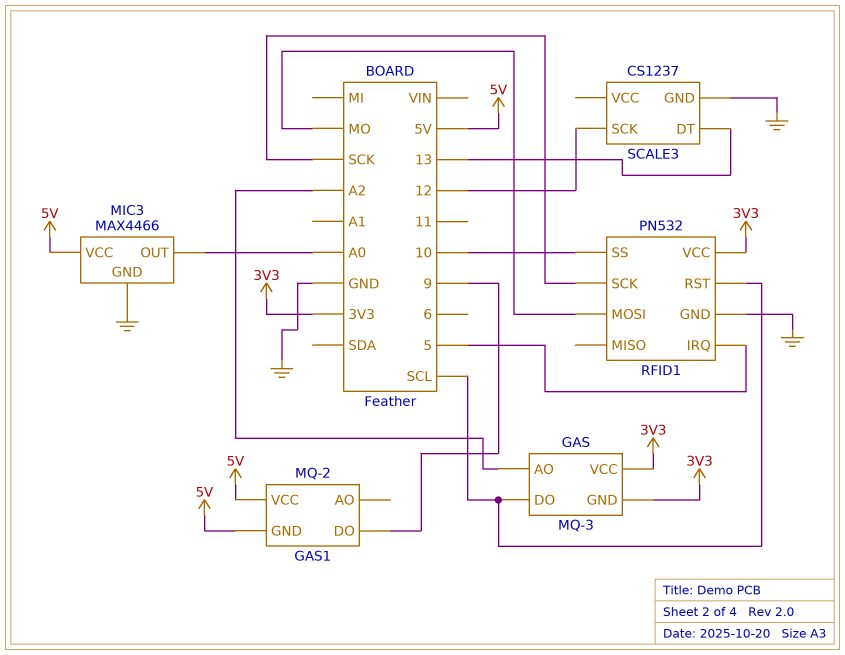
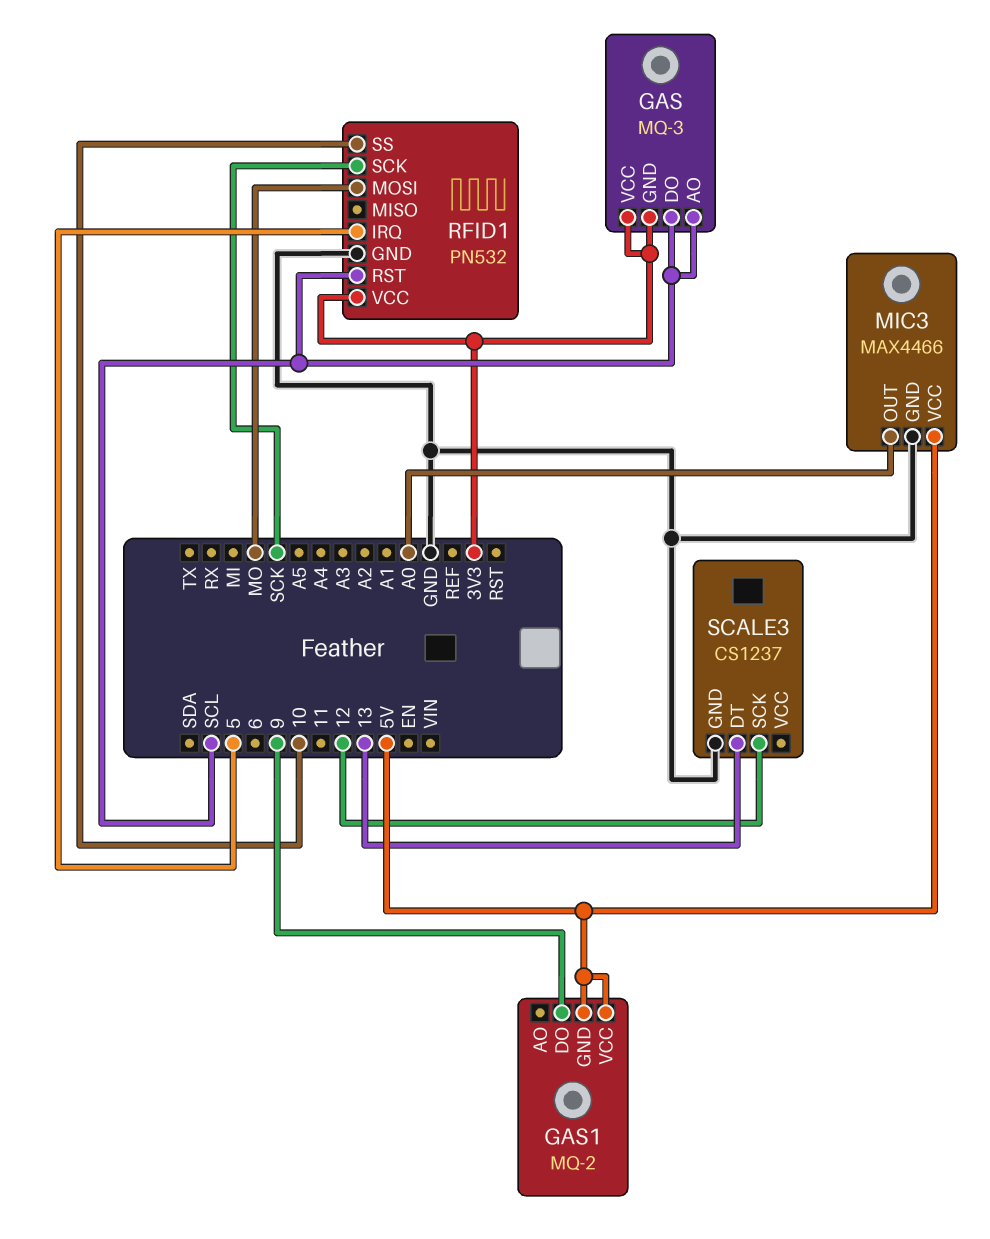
GAS pin AO: A2 -> SCL

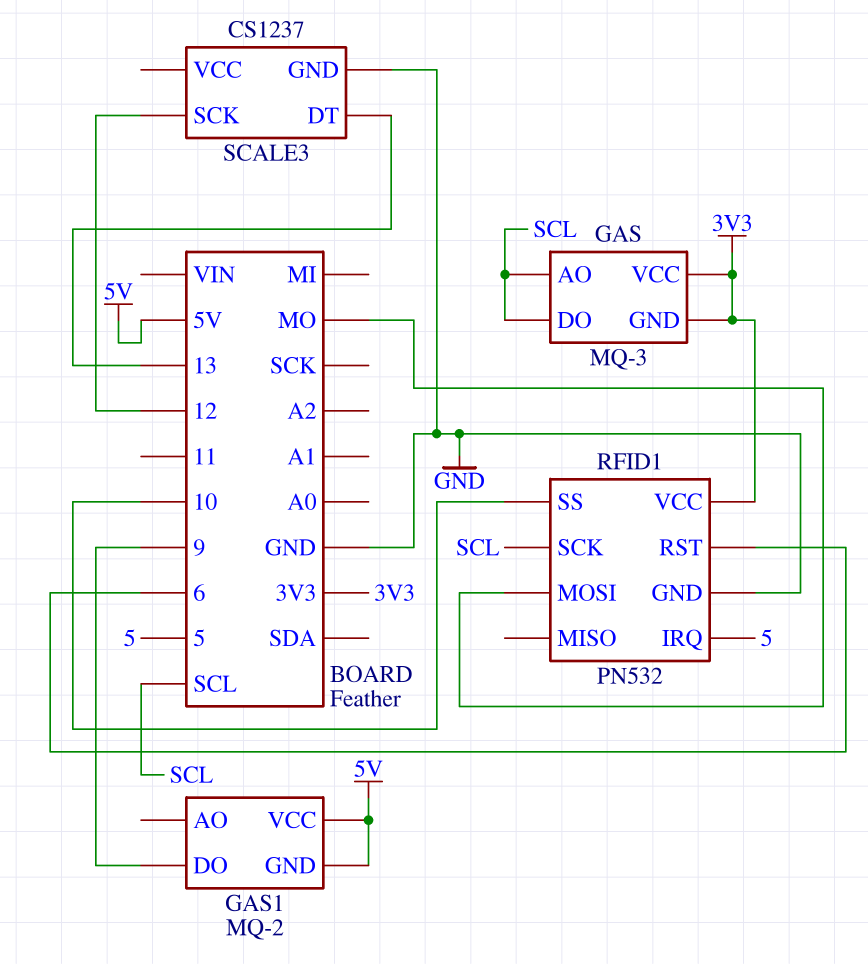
MIC3: MAX4466 -> none
MIC3 pin GND: GND -> none
MIC3 pin OUT: A0 -> none
MIC3 pin VCC: 5V -> none
RFID1 pin RST: SCL -> 6
RFID1 pin SCK: SCK -> SCL

